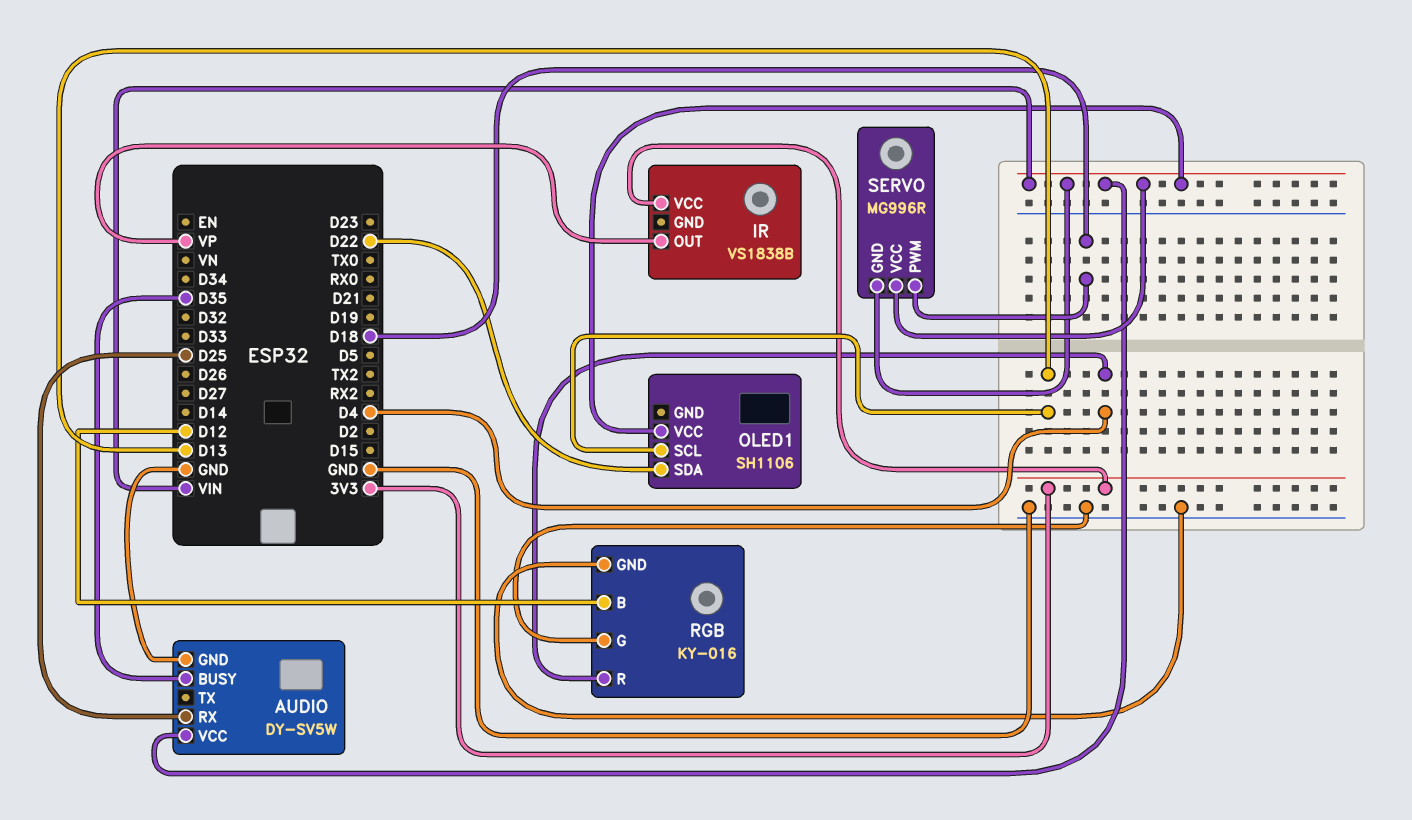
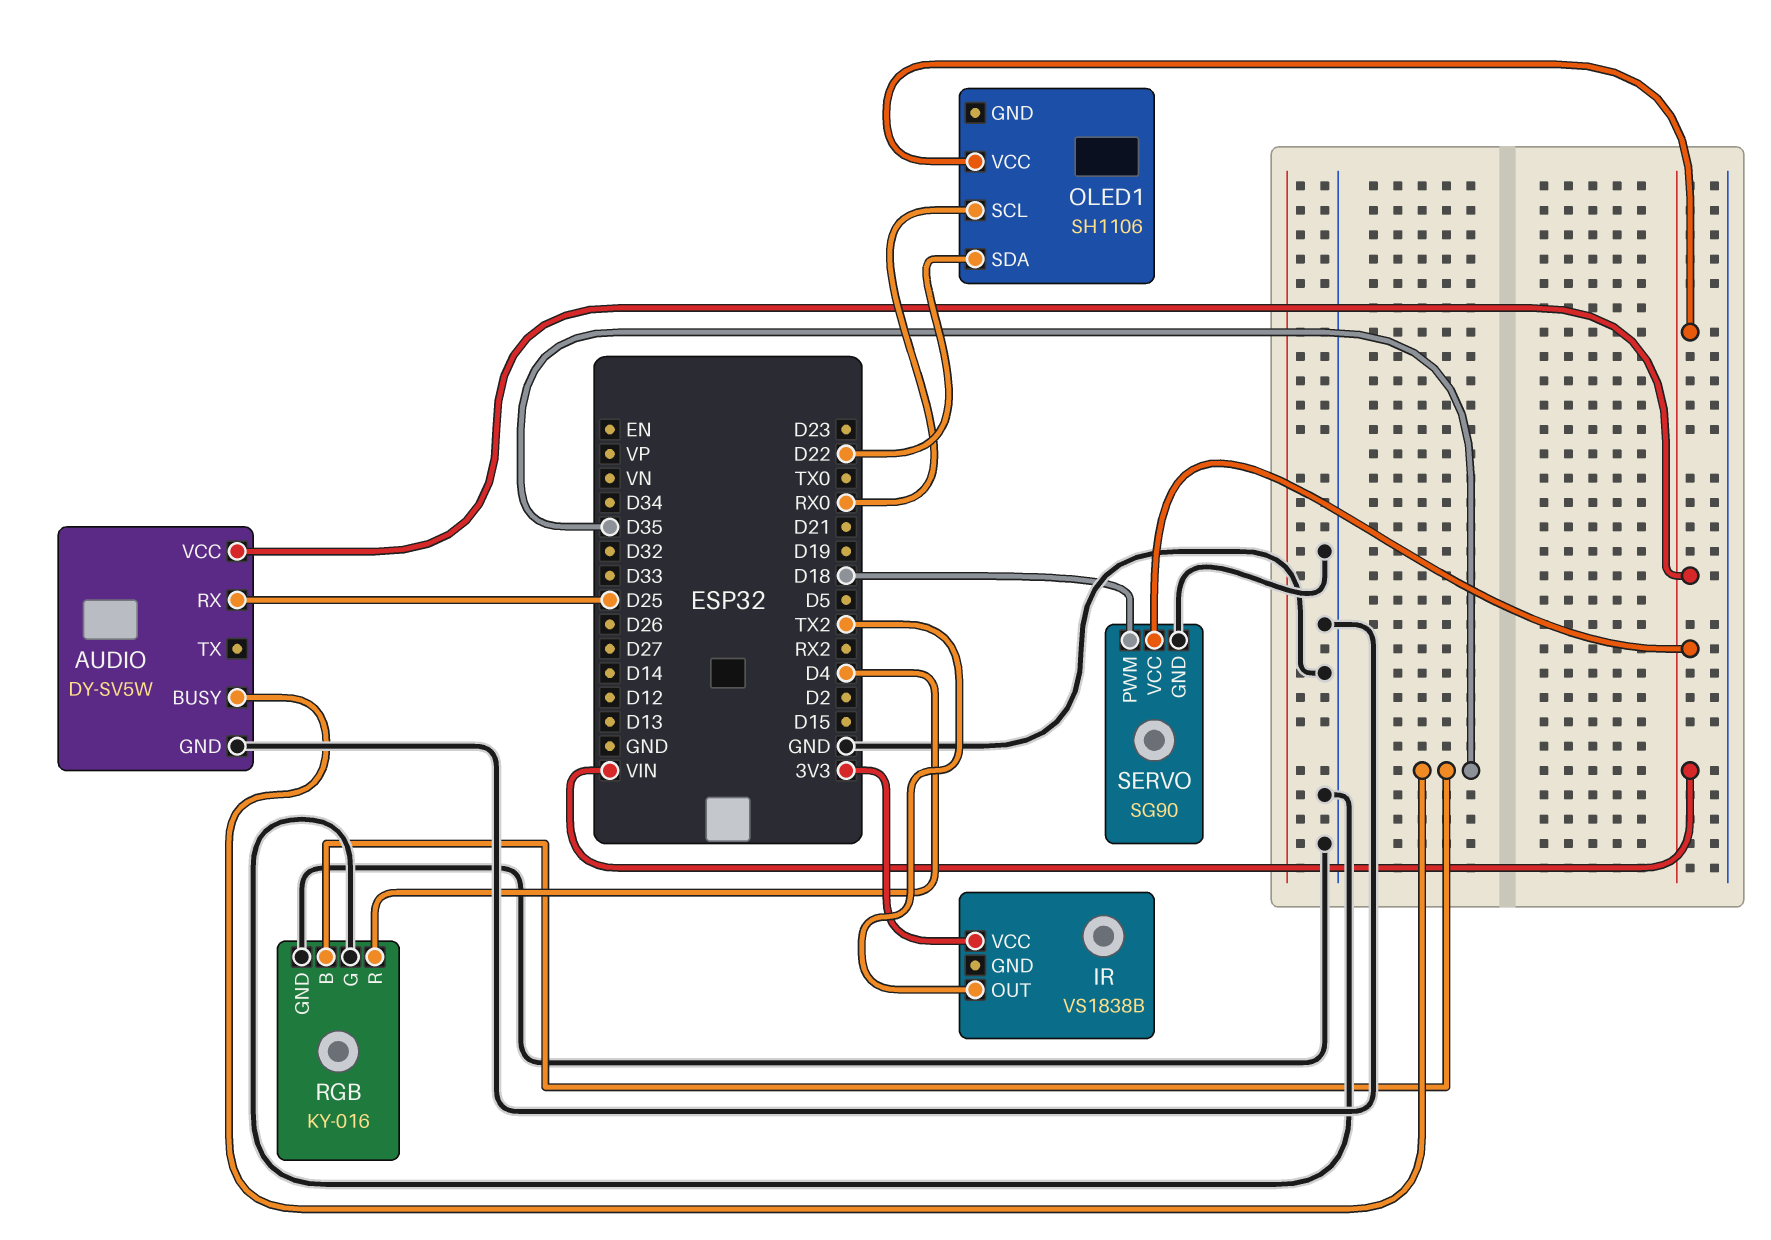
IR pin OUT: VP -> TX2
OLED1 pin SCL: D13 -> RX0
RGB pin B: D12 -> D35
SERVO: MG996R -> SG90
SERVO pin GND: VIN -> GND

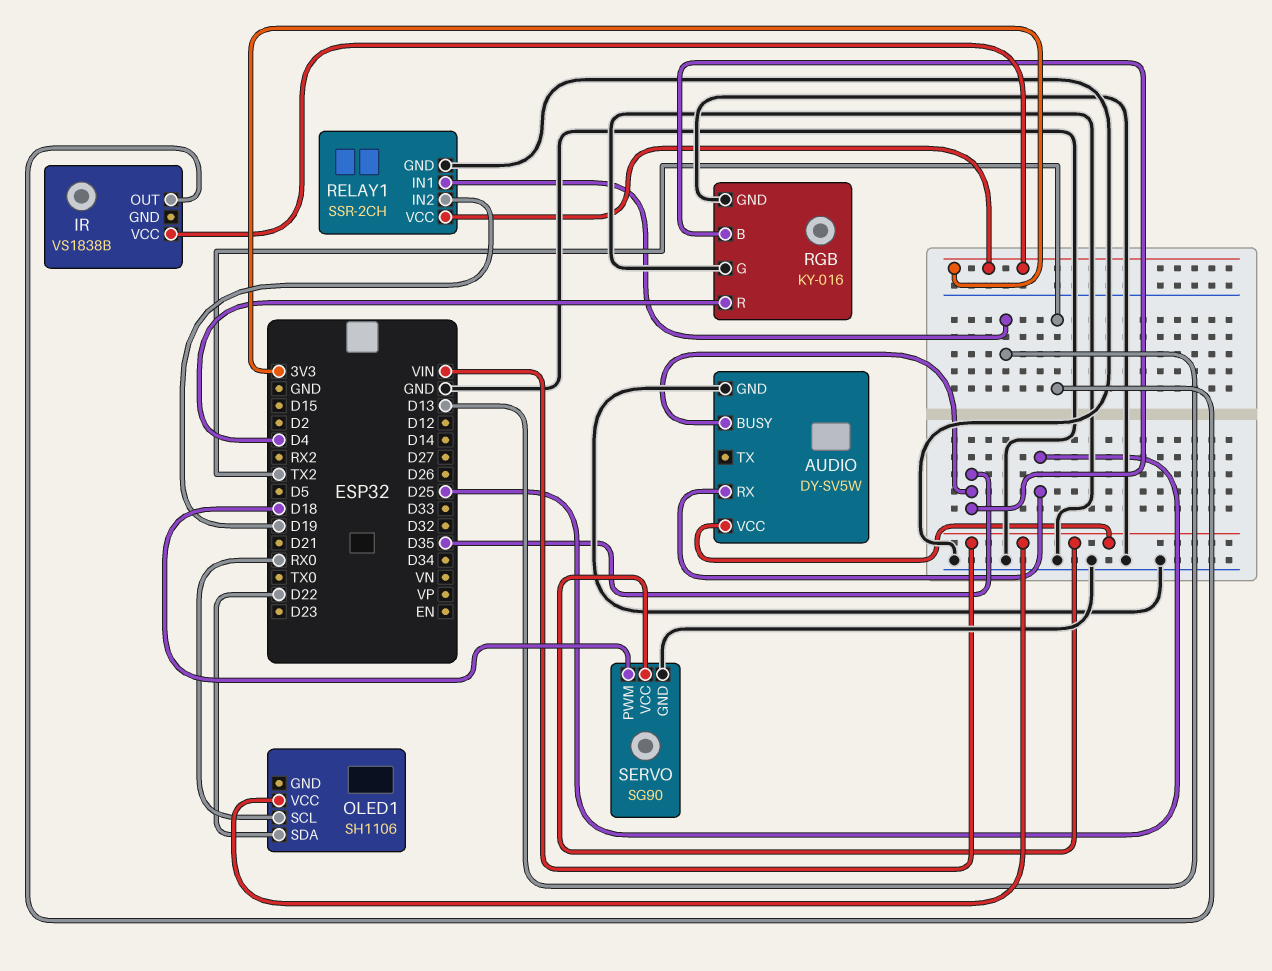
RELAY1: none -> SSR-2CH
RELAY1 pin GND: none -> GND
RELAY1 pin IN1: none -> D13
RELAY1 pin IN2: none -> D19
RELAY1 pin VCC: none -> 3V3

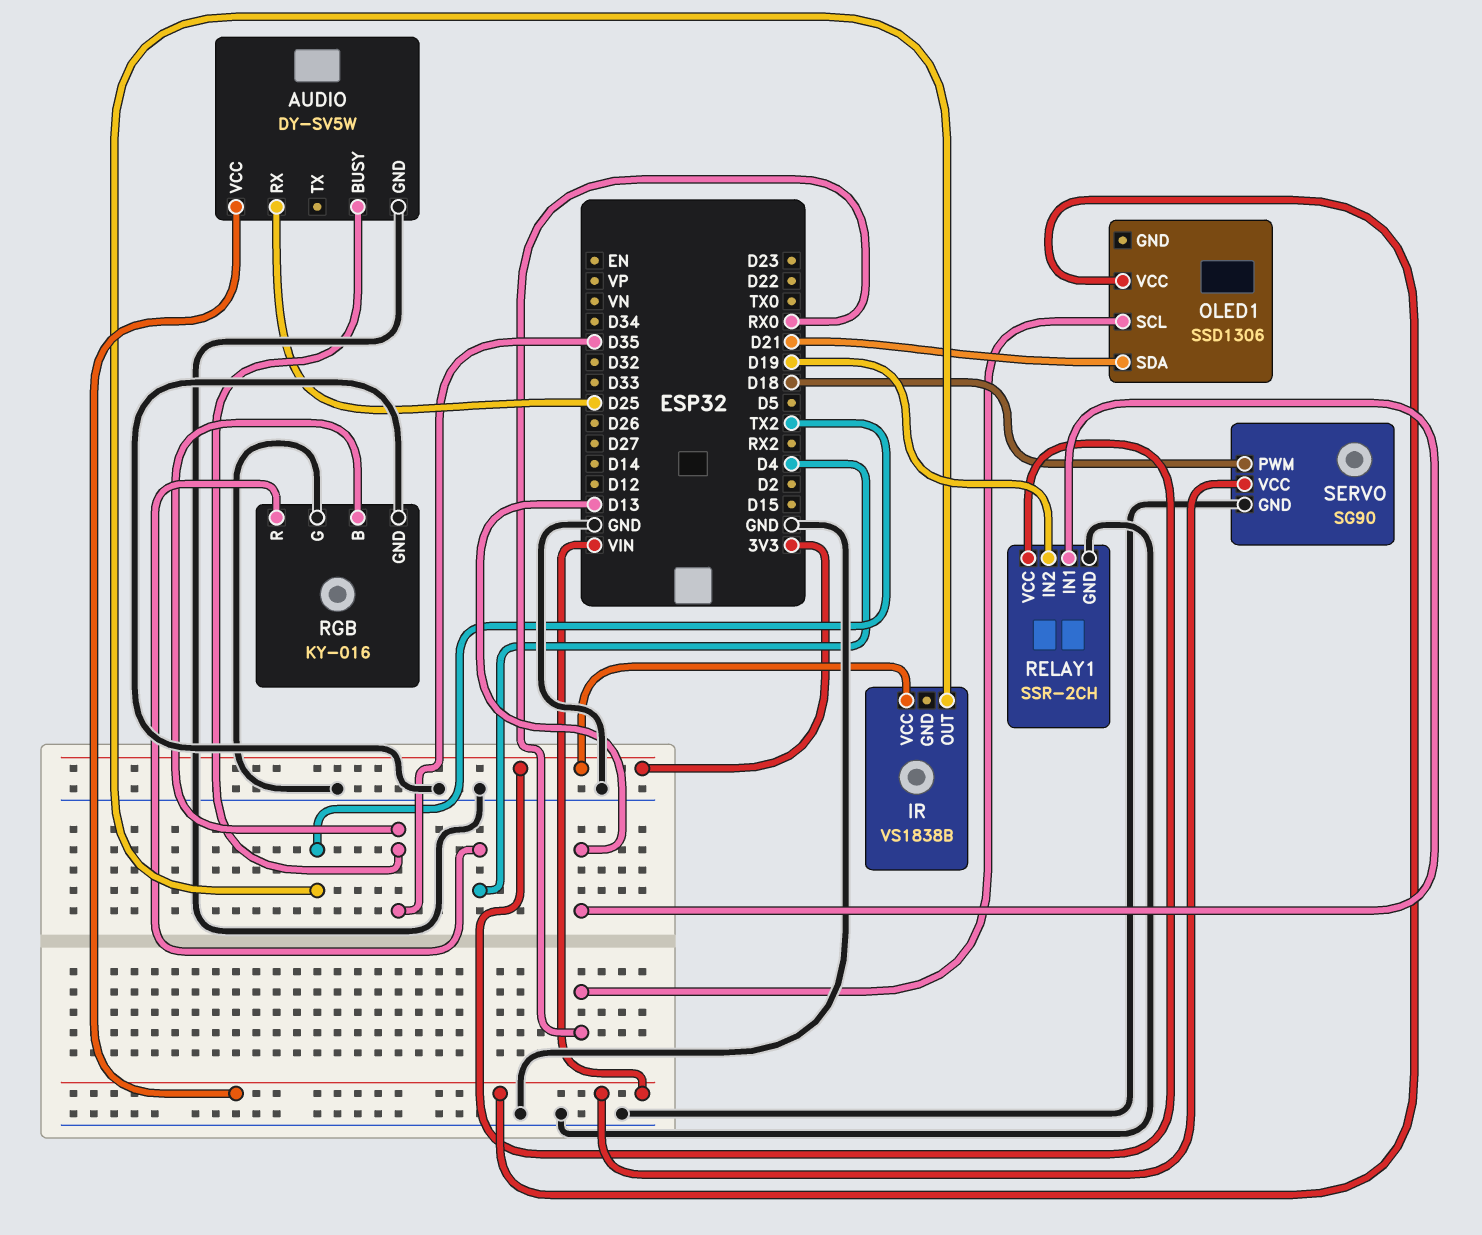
OLED1: SH1106 -> SSD1306
OLED1 pin SDA: D22 -> D21

